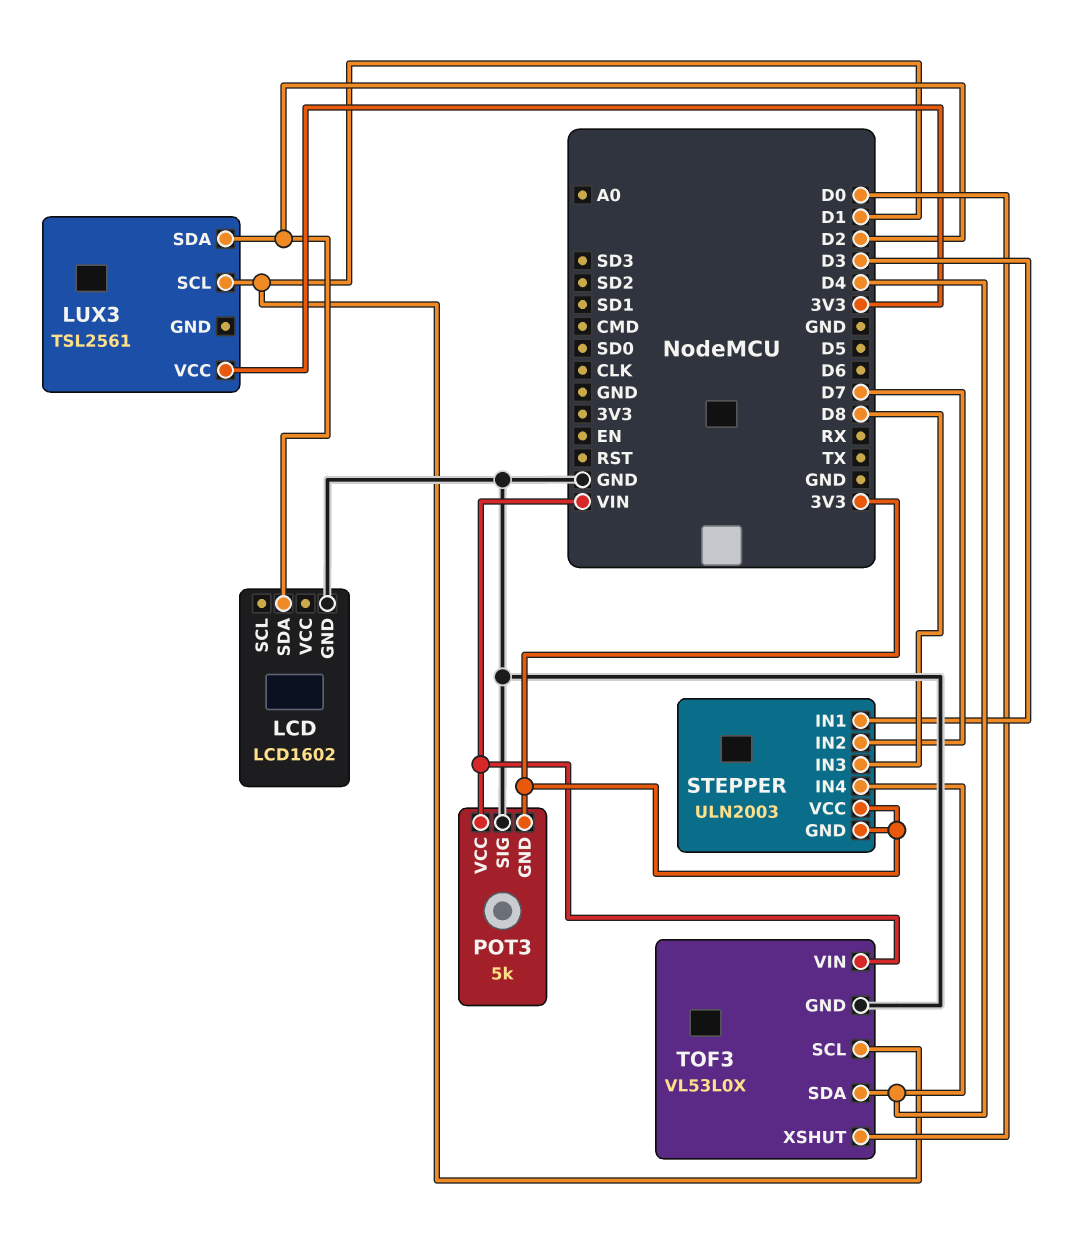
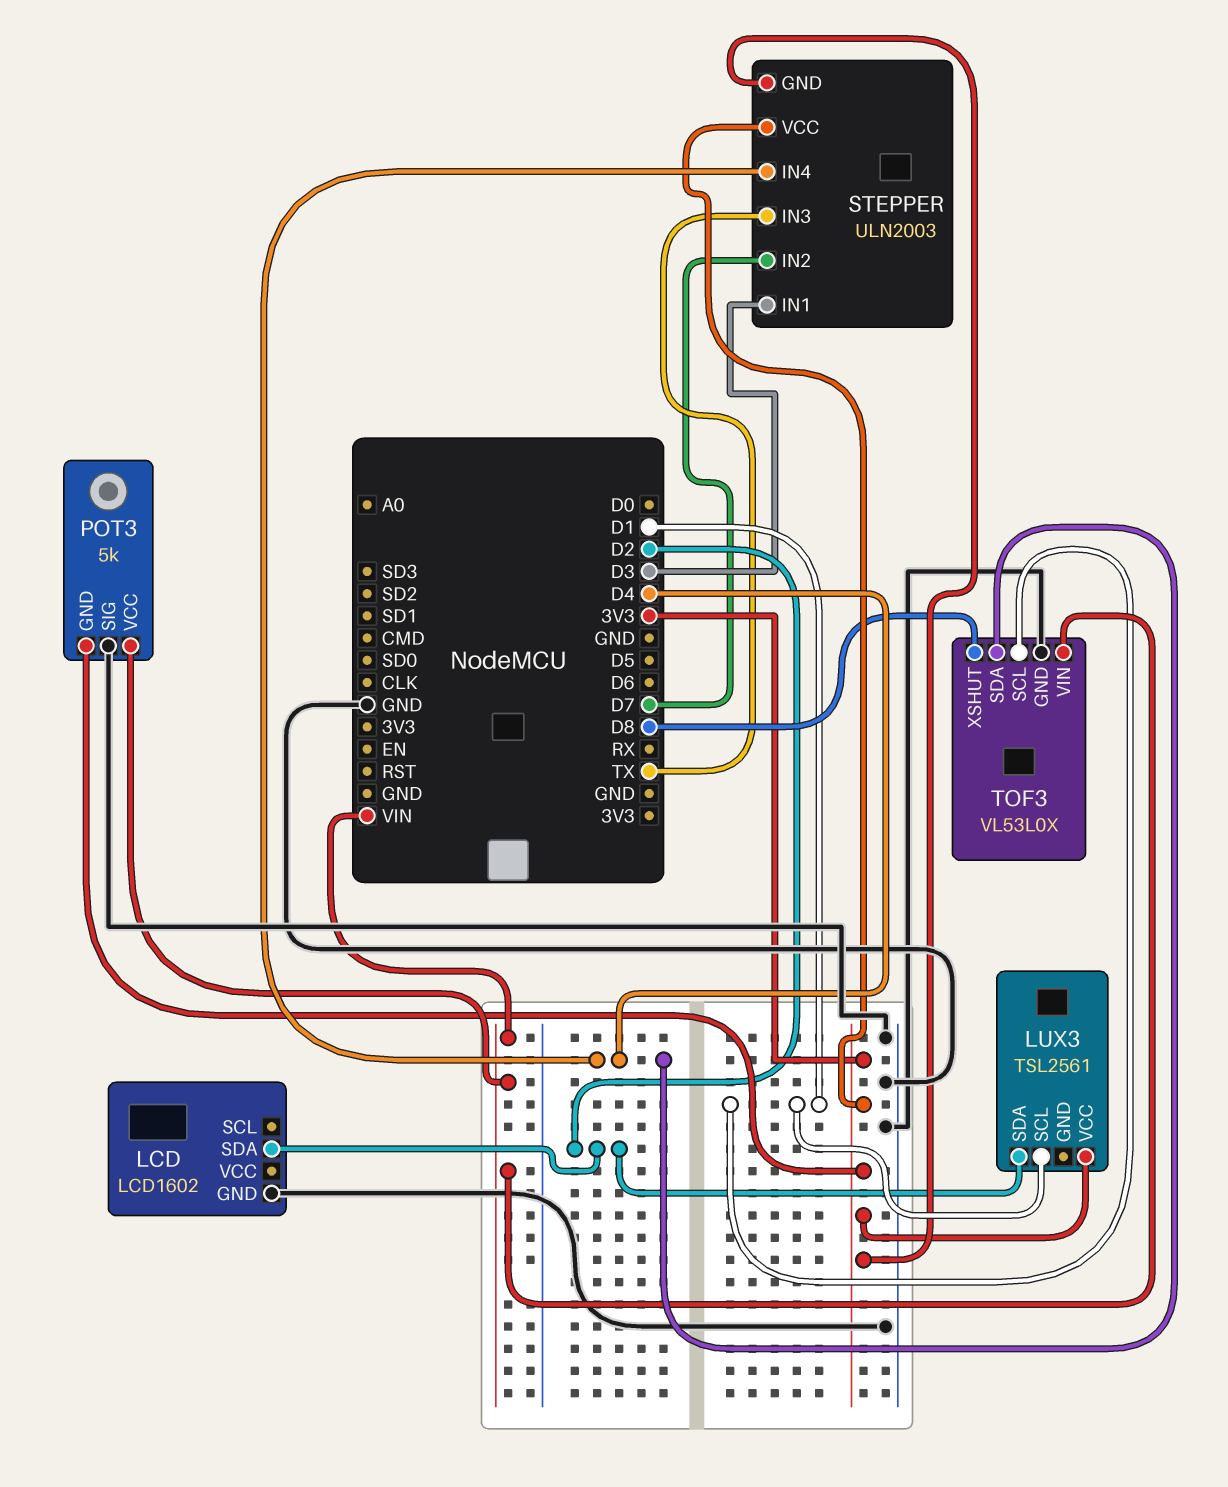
STEPPER pin IN3: D8 -> TX
TOF3 pin XSHUT: D0 -> D8

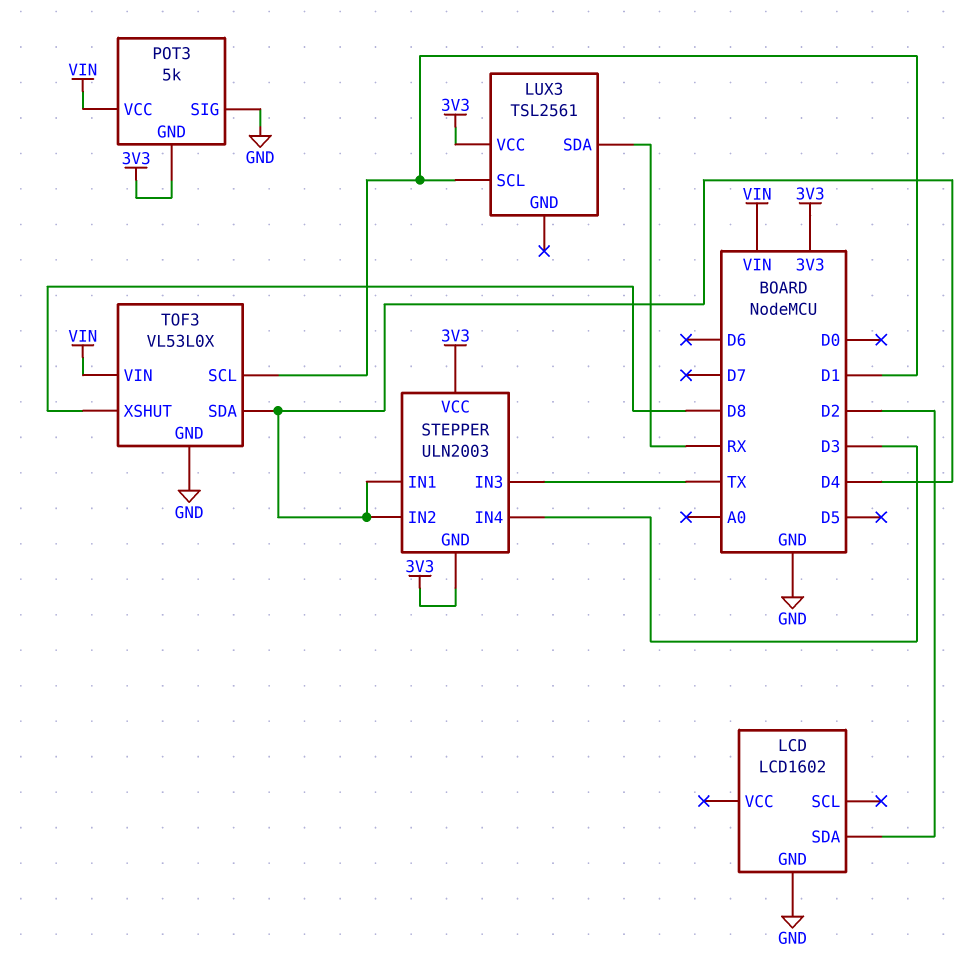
LUX3 pin SDA: D2 -> RX
STEPPER pin IN1: D3 -> D4
STEPPER pin IN2: D7 -> D4
STEPPER pin IN4: D4 -> D3

